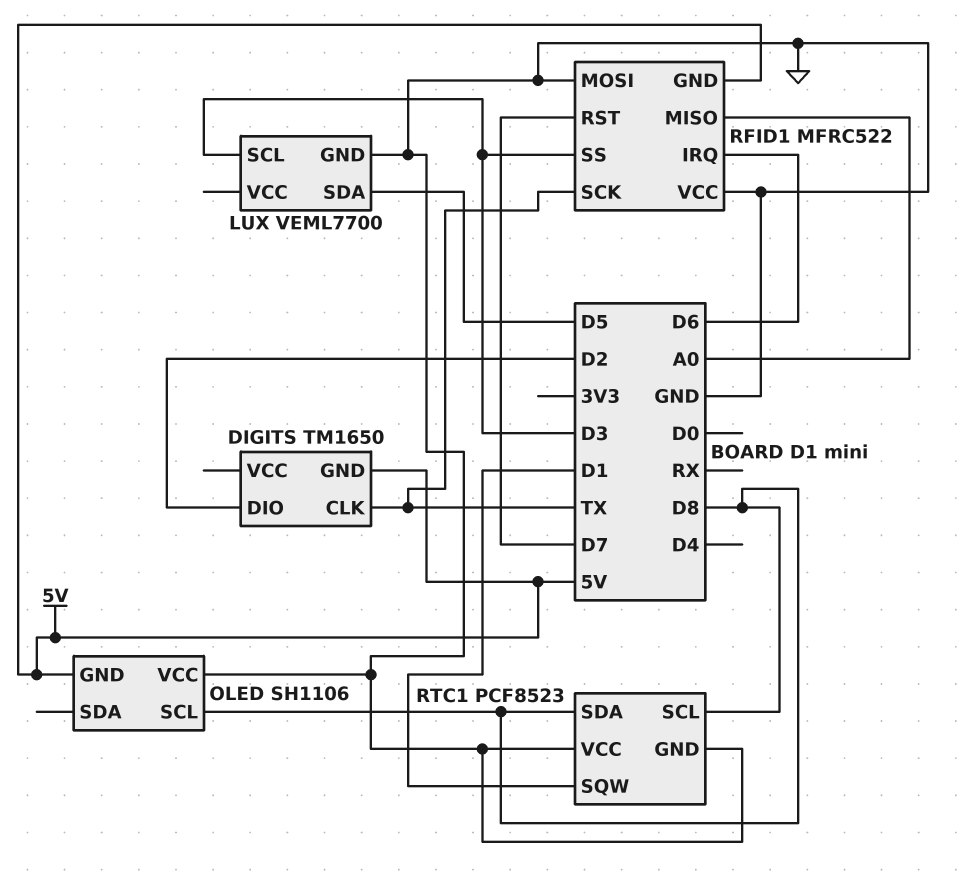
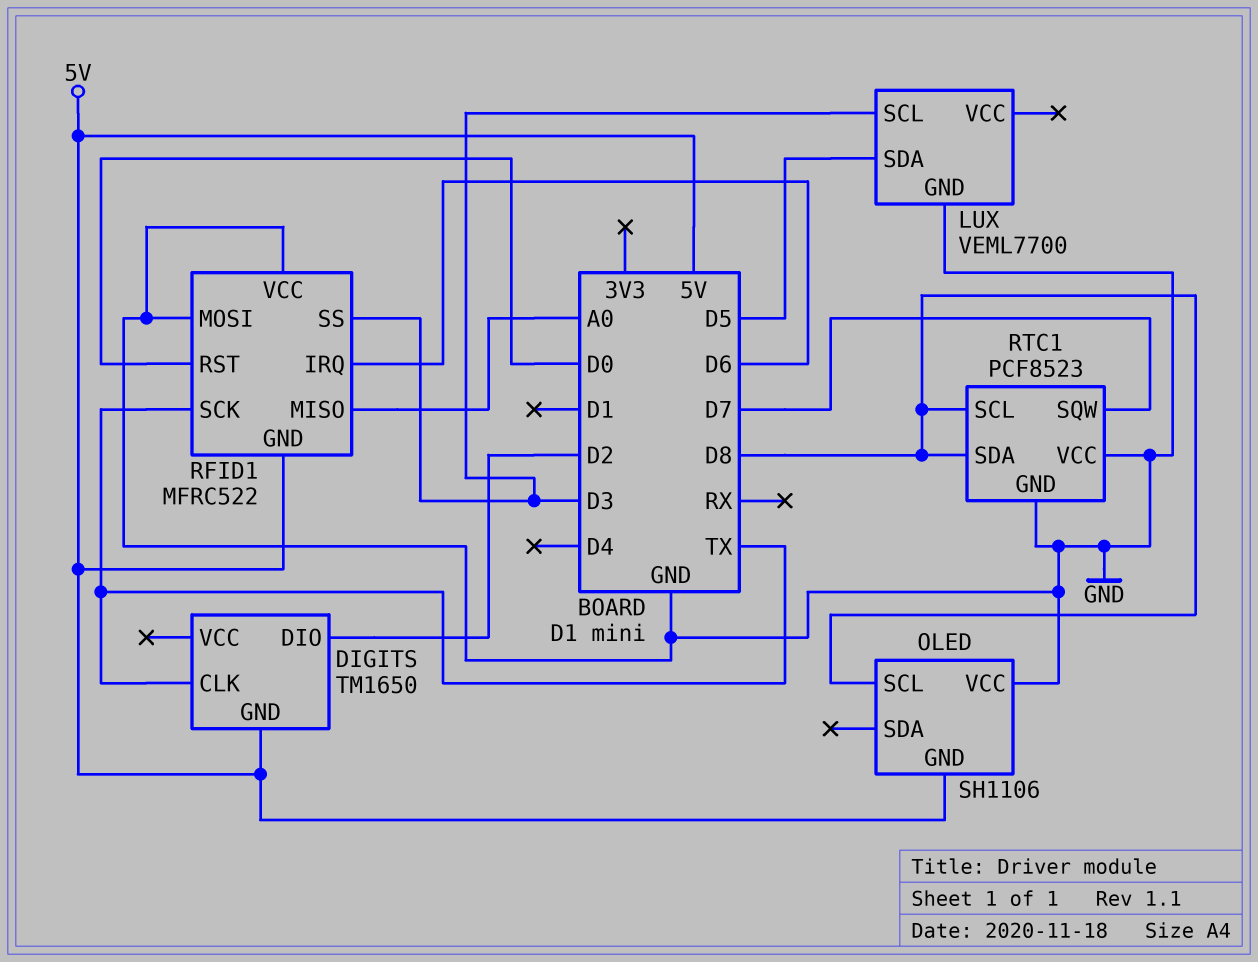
RFID1 pin RST: D7 -> D0
RTC1 pin SQW: D1 -> D7

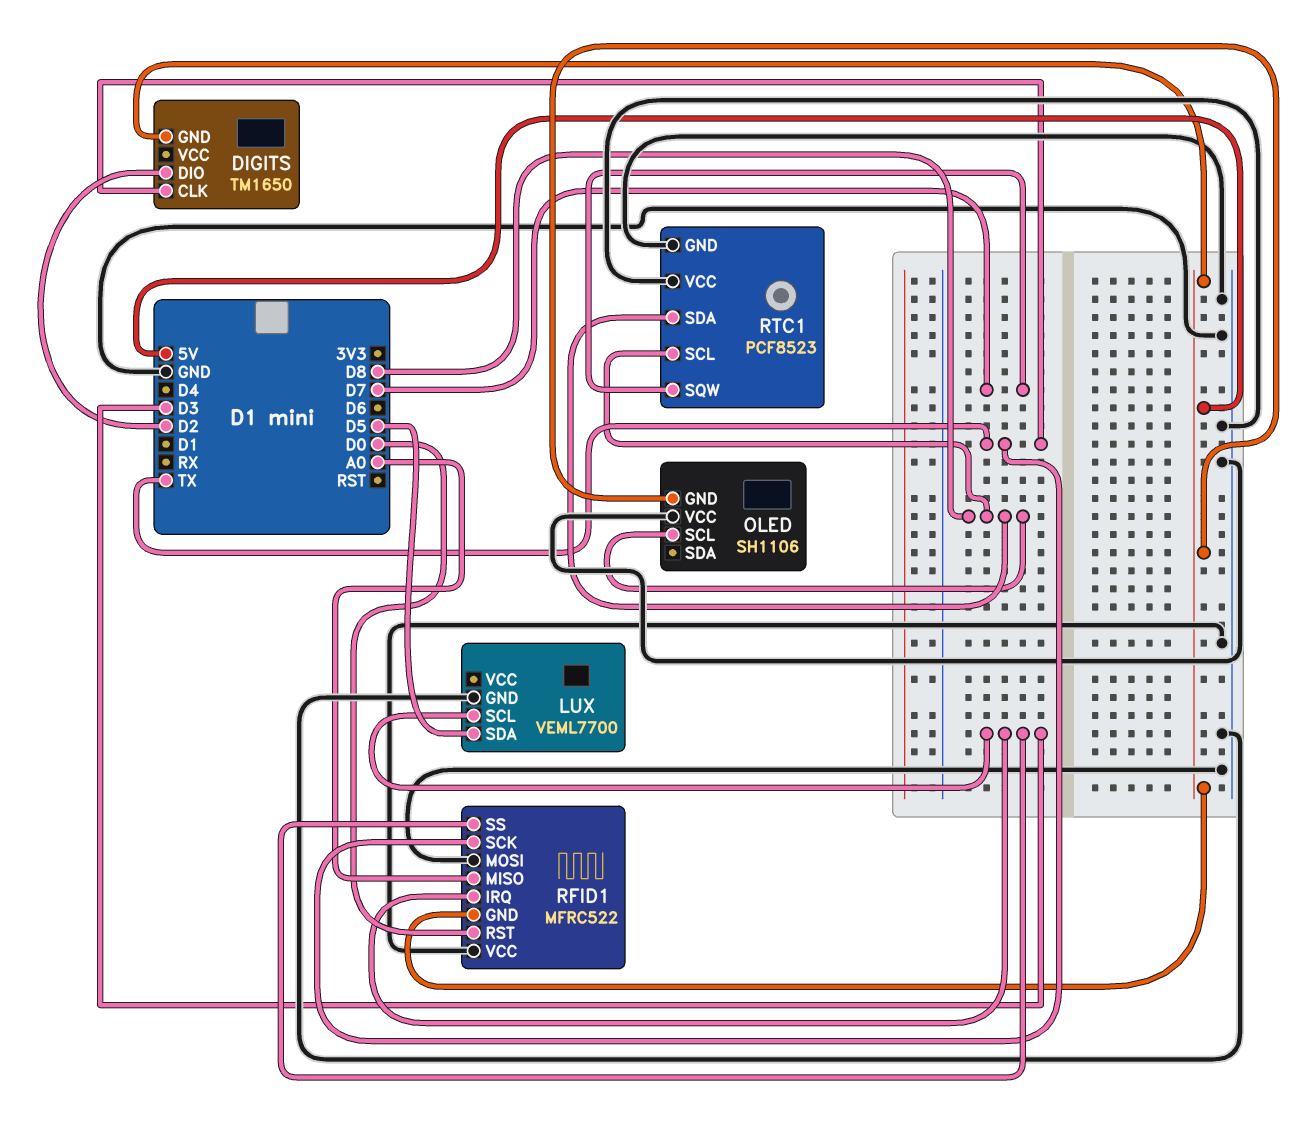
RFID1 pin IRQ: D6 -> D3

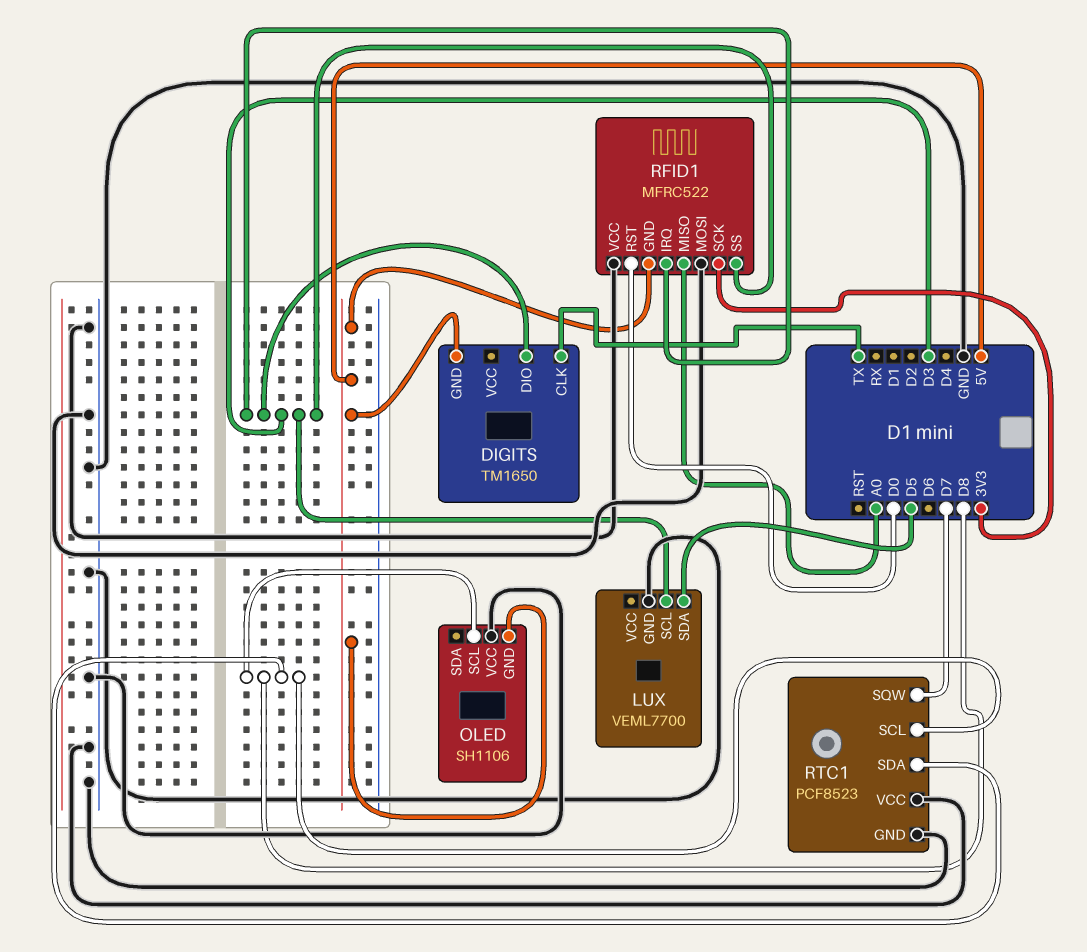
DIGITS pin DIO: D2 -> D3
RFID1 pin SCK: TX -> 3V3

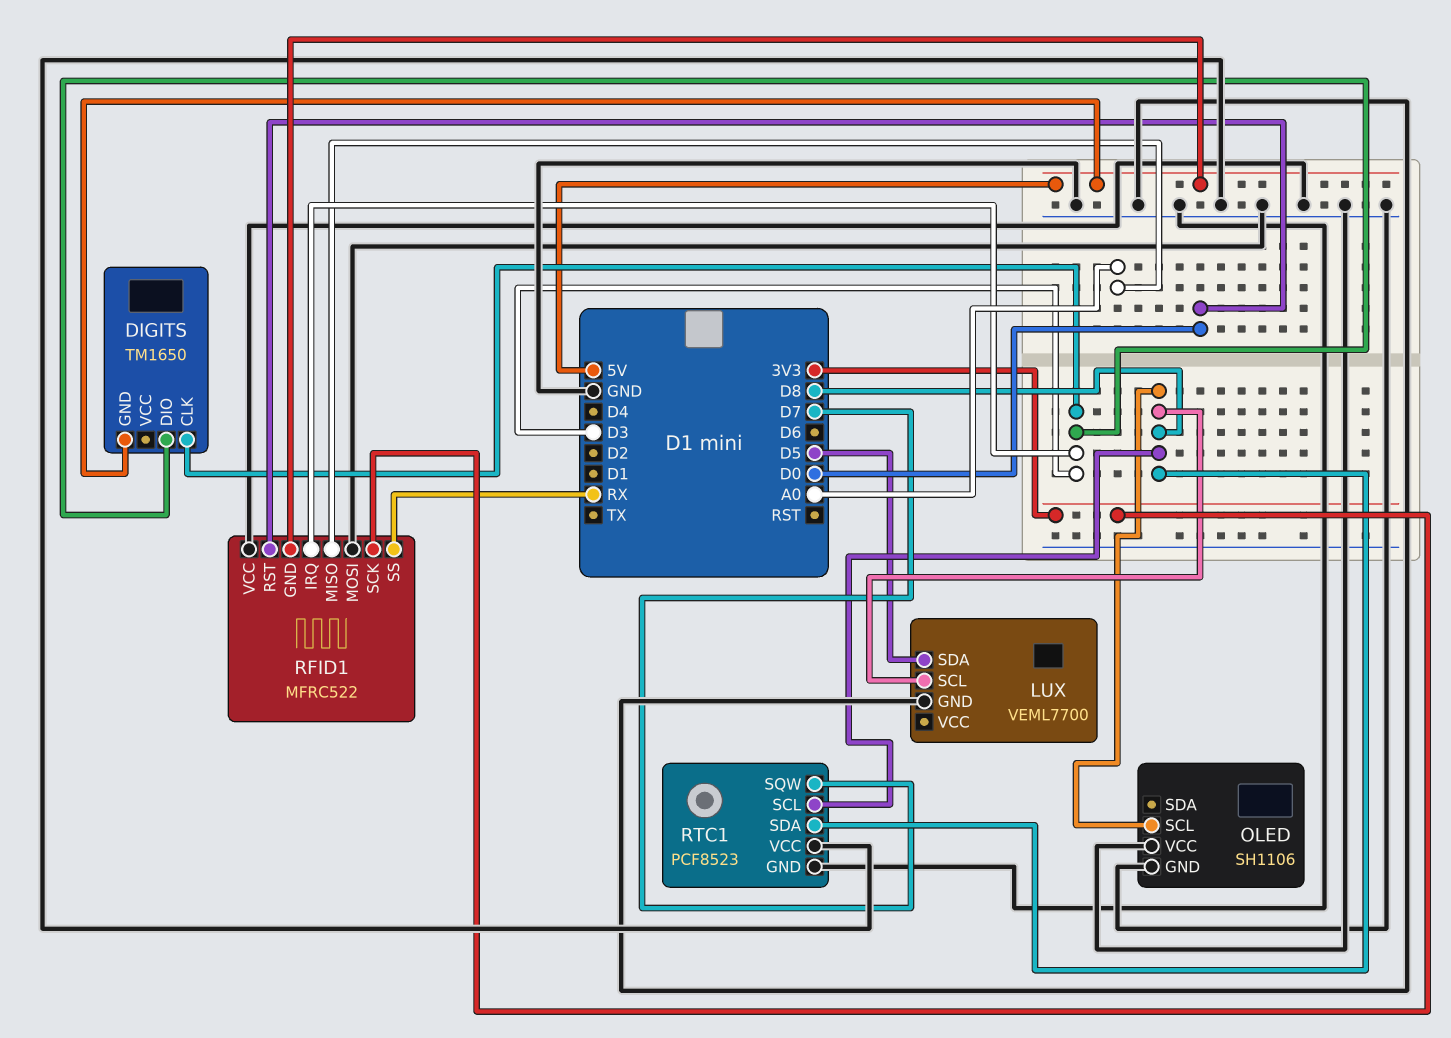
DIGITS pin CLK: TX -> D3
LUX pin SCL: D3 -> D8
OLED pin GND: 5V -> GND
RFID1 pin SS: D3 -> RX

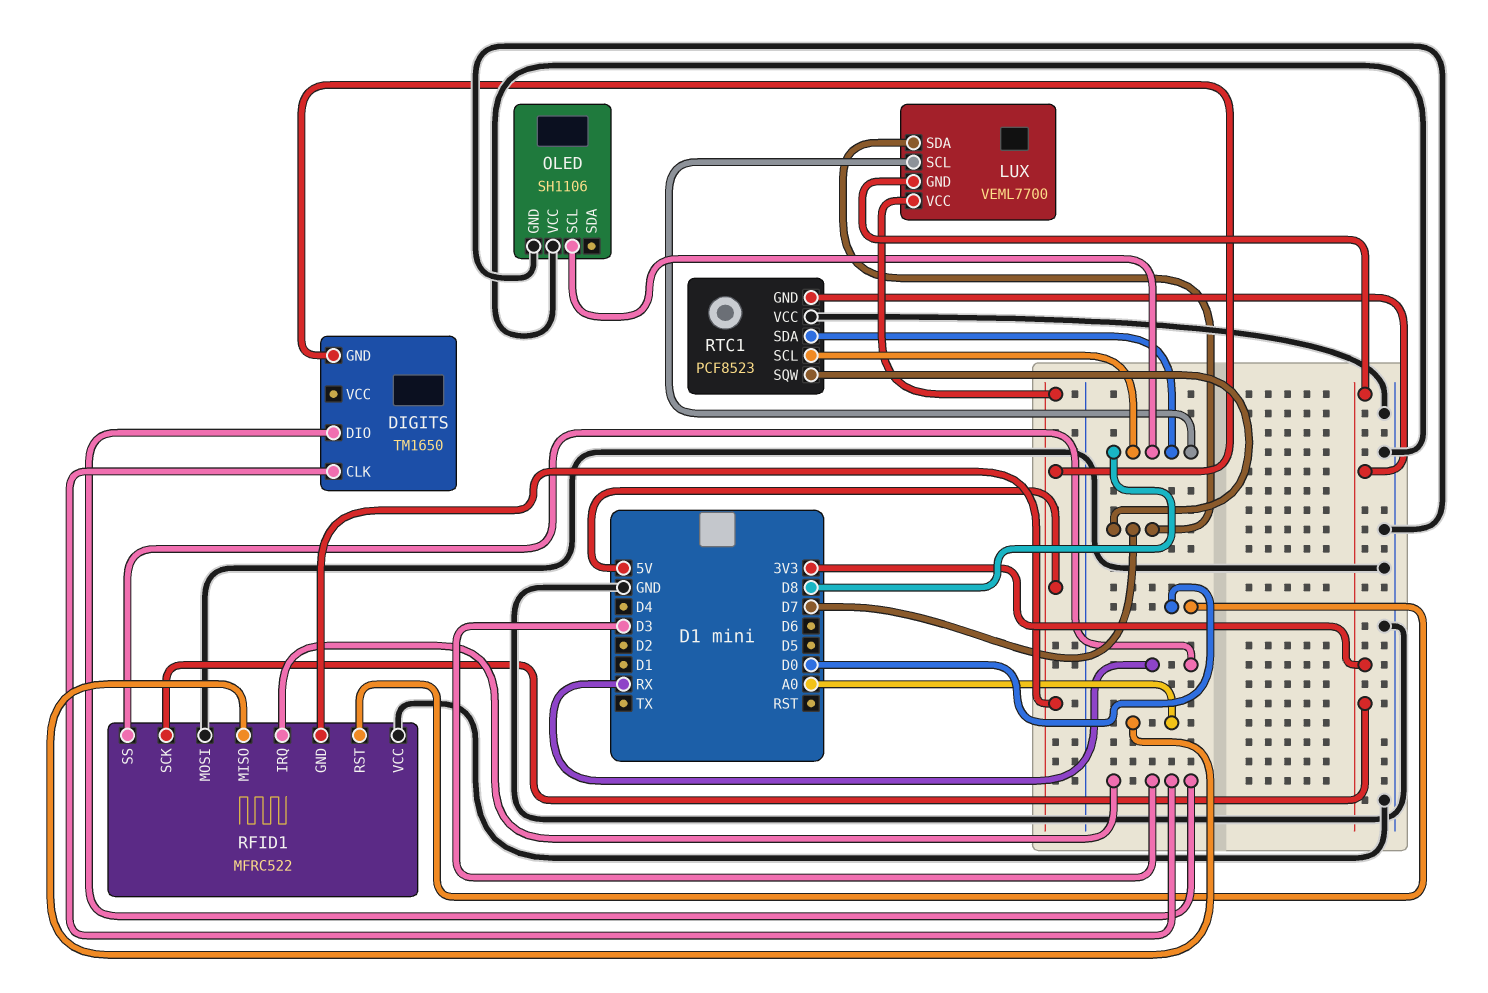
LUX pin GND: GND -> 3V3
LUX pin SDA: D5 -> D7
LUX pin VCC: none -> 5V
RTC1 pin GND: GND -> 3V3

